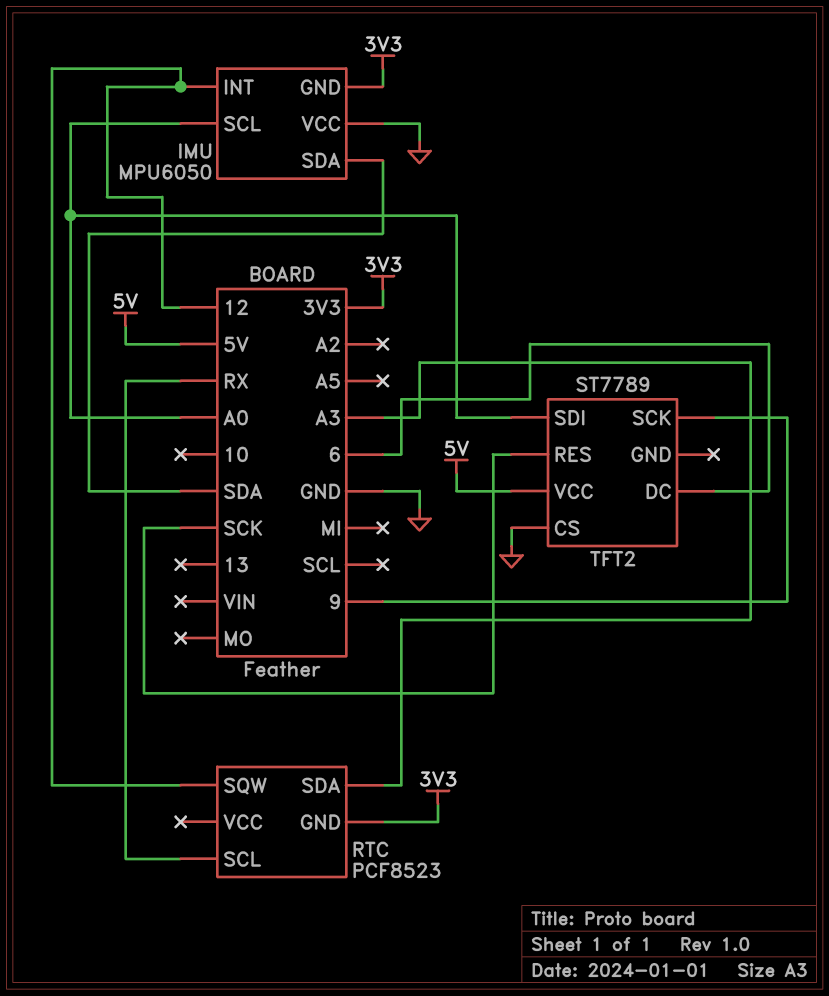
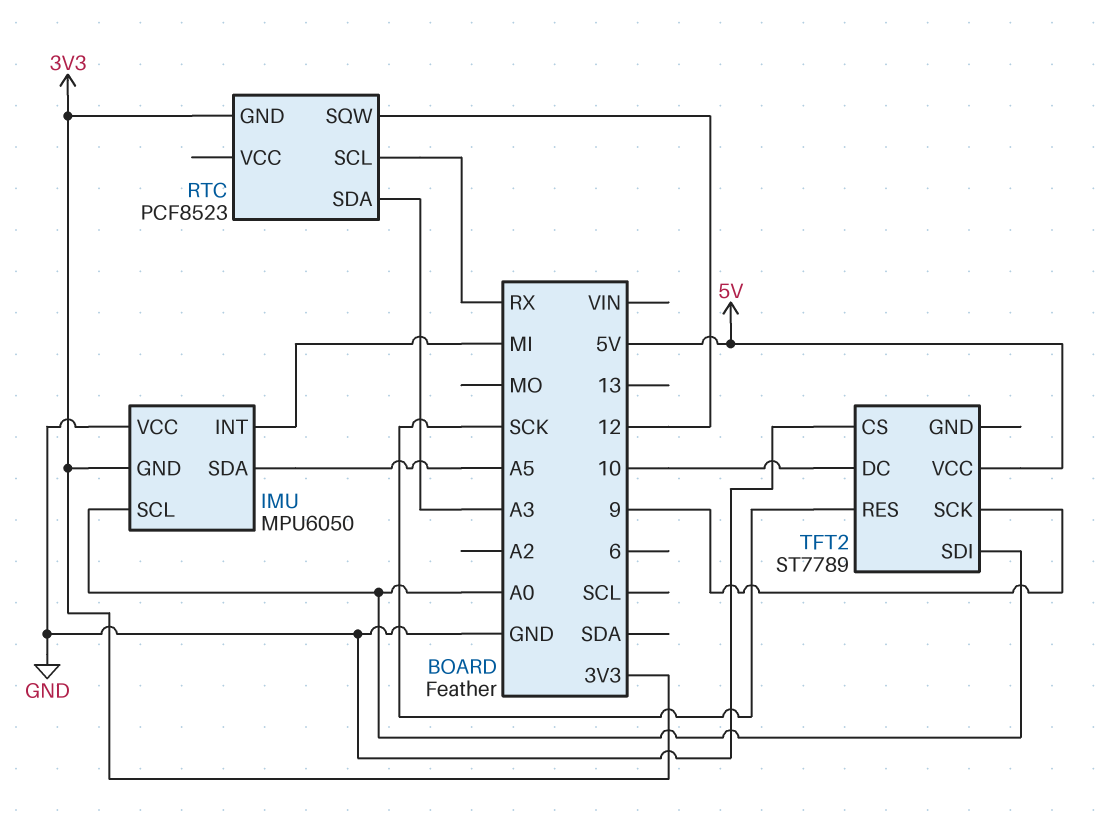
IMU pin INT: 12 -> MI
IMU pin SDA: SDA -> A5
TFT2 pin DC: 6 -> 10

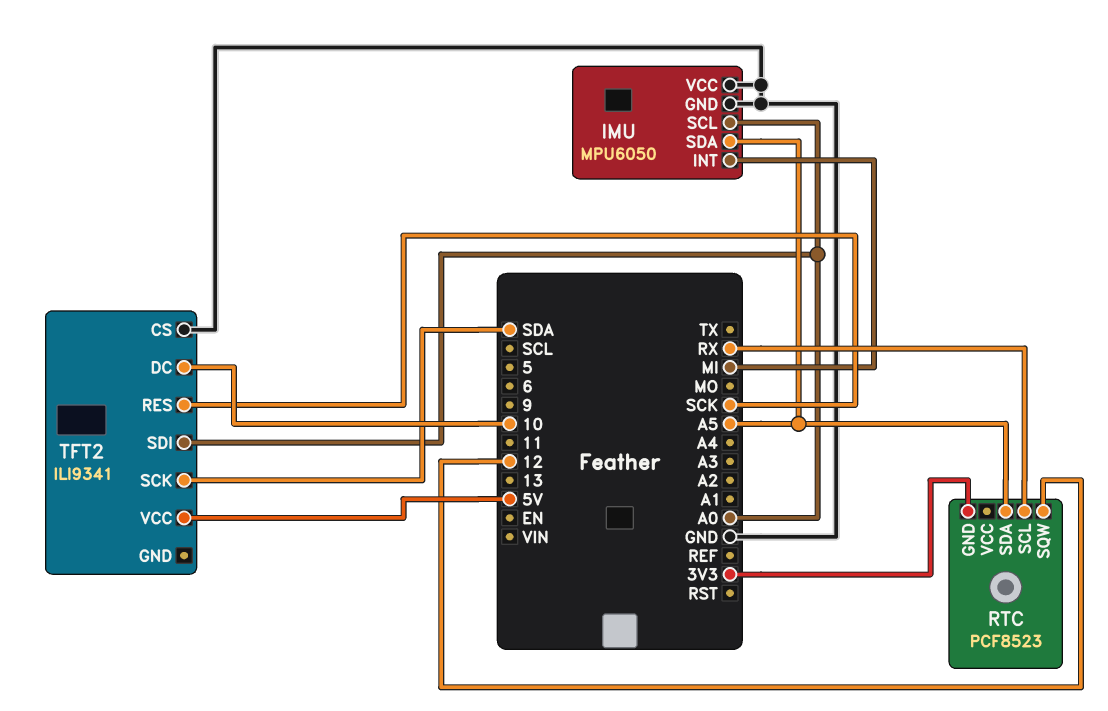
IMU pin GND: 3V3 -> GND
RTC pin SDA: A3 -> A5
TFT2: ST7789 -> ILI9341
TFT2 pin SCK: 9 -> SDA

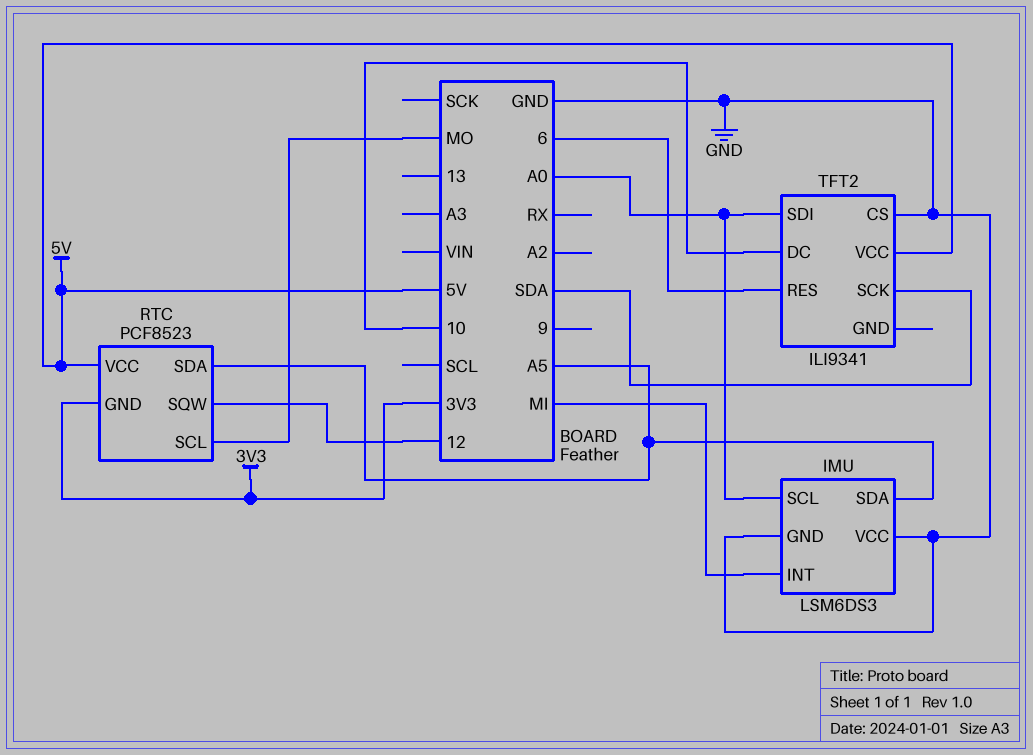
IMU: MPU6050 -> LSM6DS3
RTC pin SCL: RX -> MO
RTC pin VCC: none -> 5V
TFT2 pin RES: SCK -> 6

